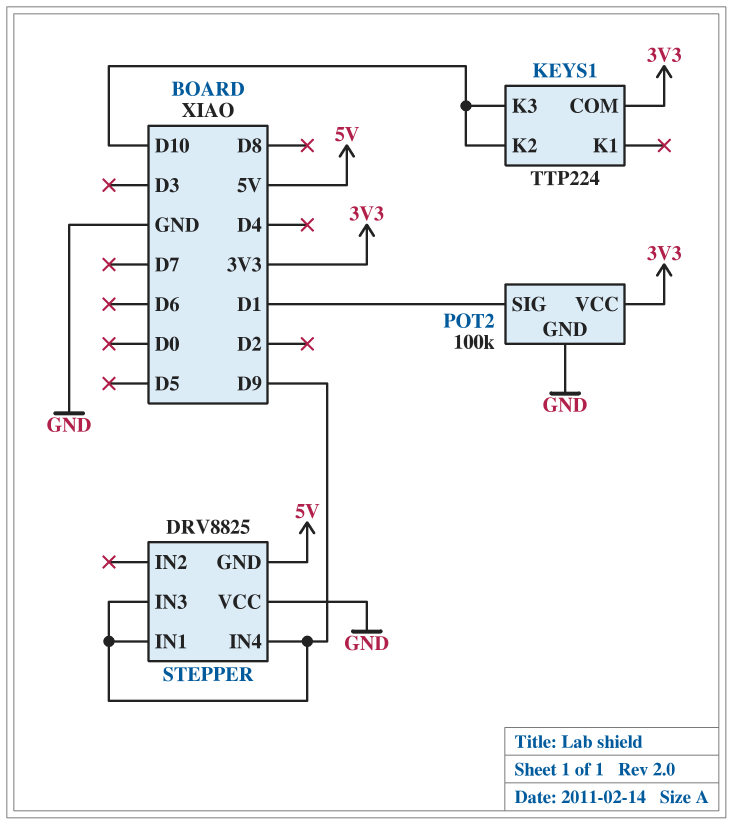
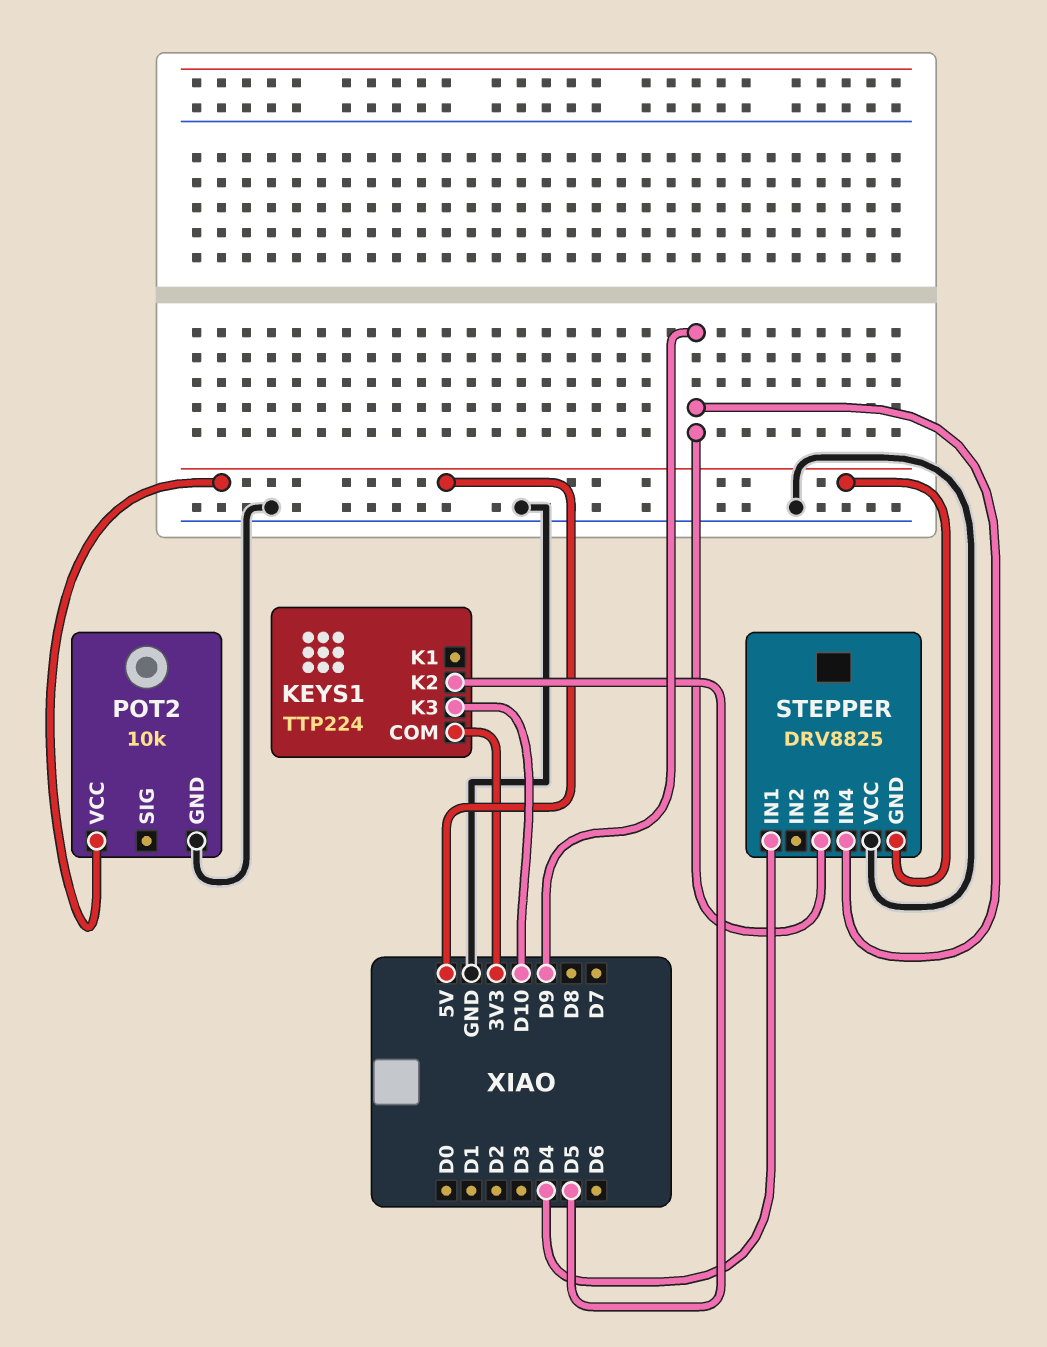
KEYS1 pin K2: D10 -> D5
POT2: 100k -> 10k
POT2 pin SIG: D1 -> none
POT2 pin VCC: 3V3 -> 5V
STEPPER pin IN1: D9 -> D4

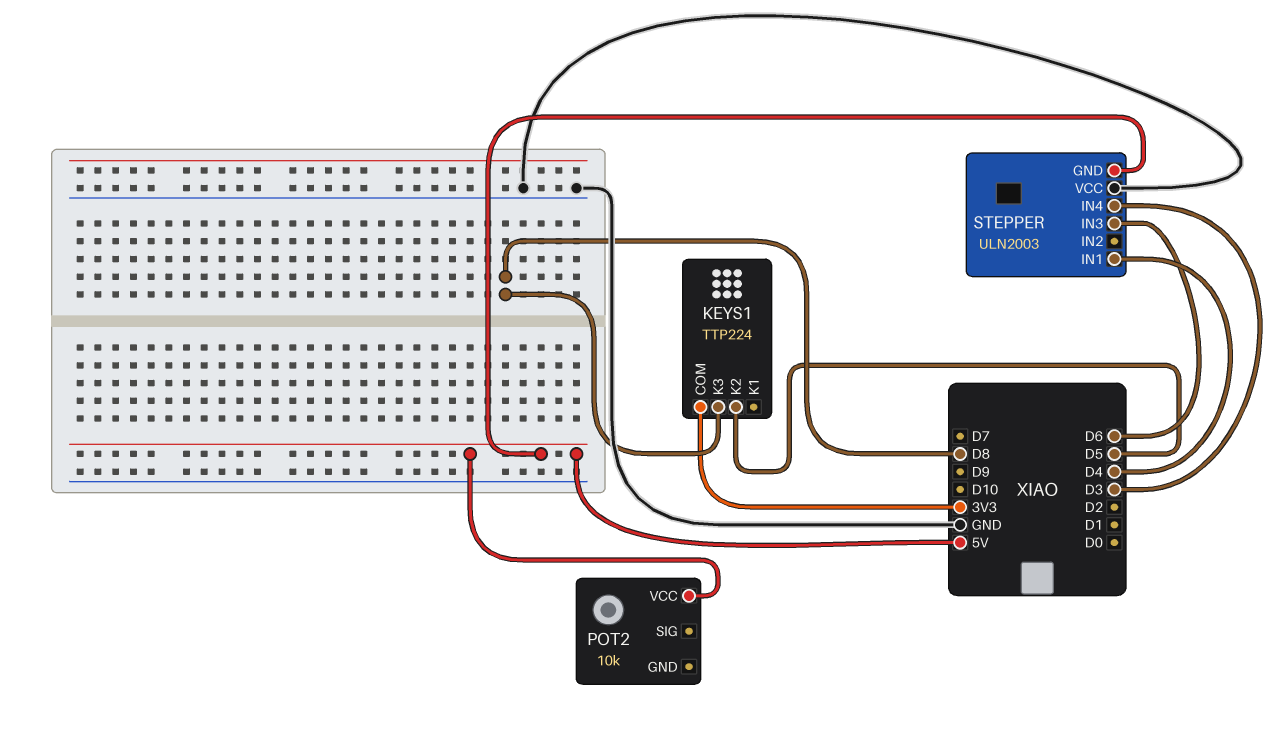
KEYS1 pin K3: D10 -> D8
POT2 pin GND: GND -> none
STEPPER: DRV8825 -> ULN2003
STEPPER pin IN3: D9 -> D6
STEPPER pin IN4: D9 -> D3

